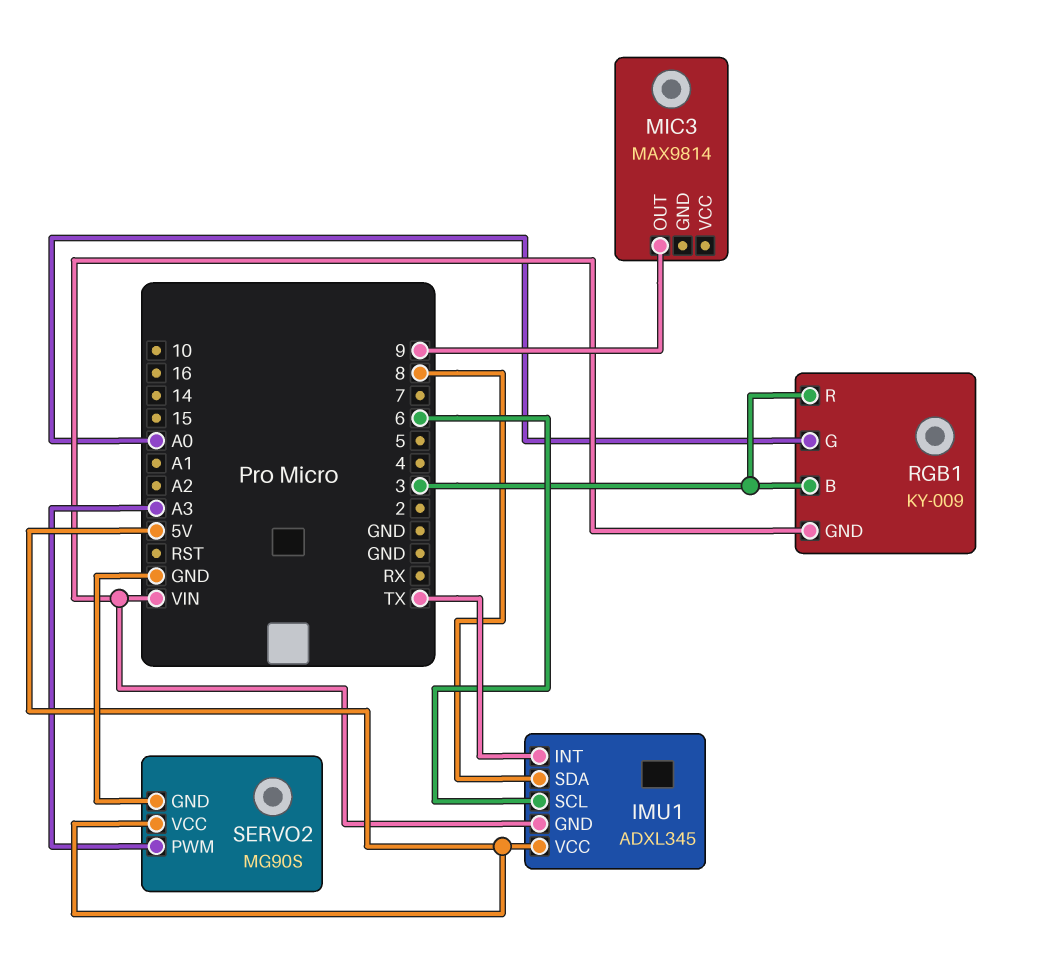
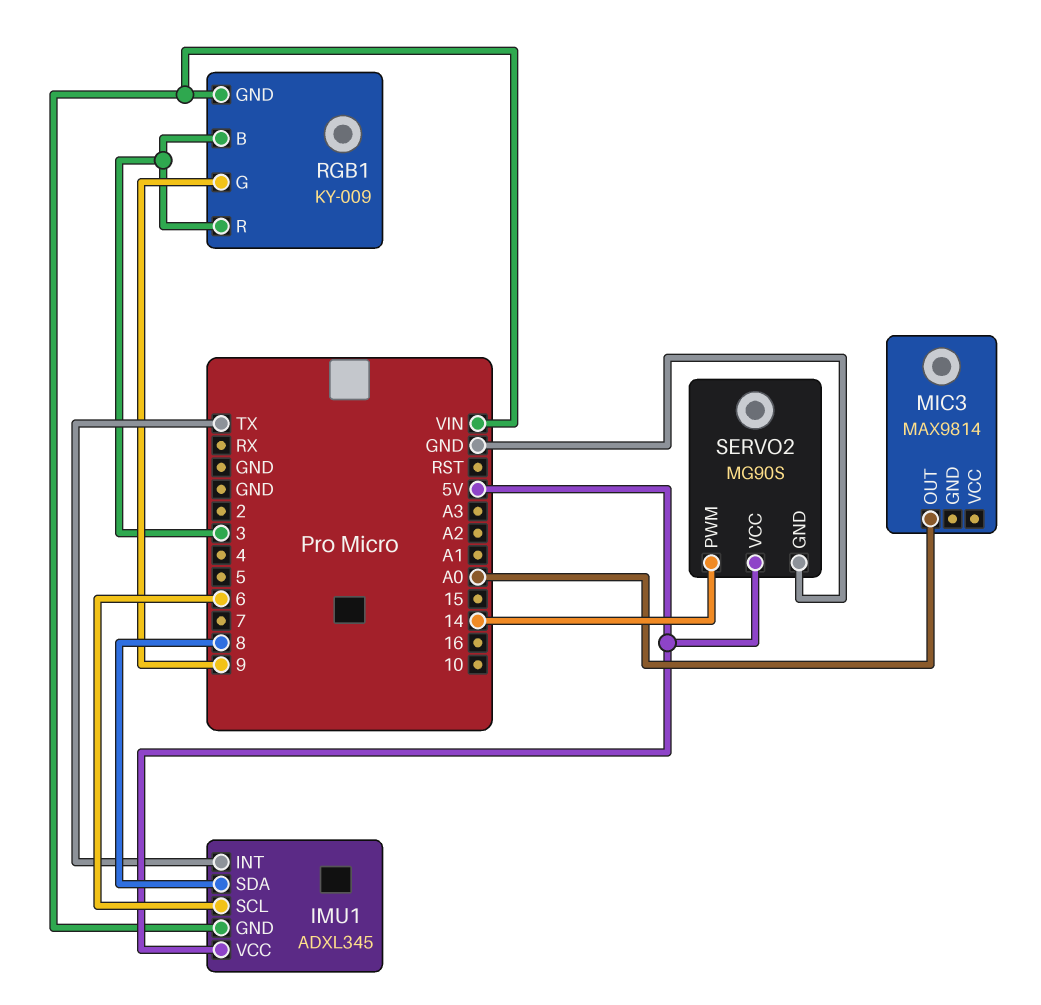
MIC3 pin OUT: 9 -> A0
RGB1 pin G: A0 -> 9
SERVO2 pin PWM: A3 -> 14

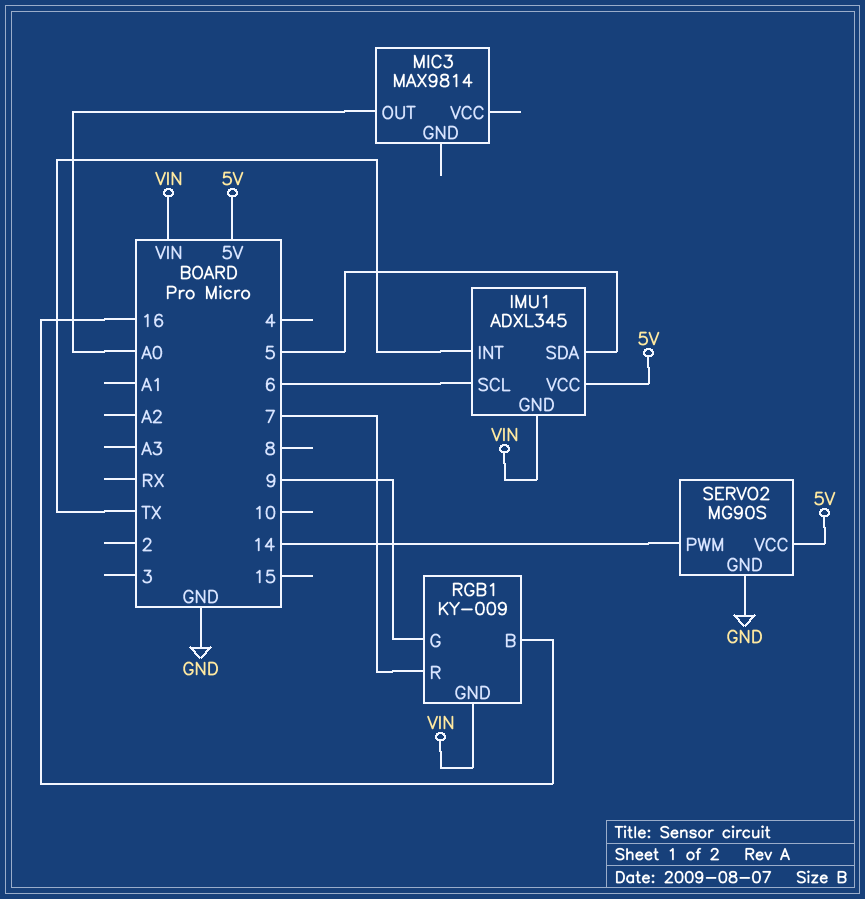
IMU1 pin SDA: 8 -> 5
RGB1 pin B: 3 -> 16
RGB1 pin R: 3 -> 7

